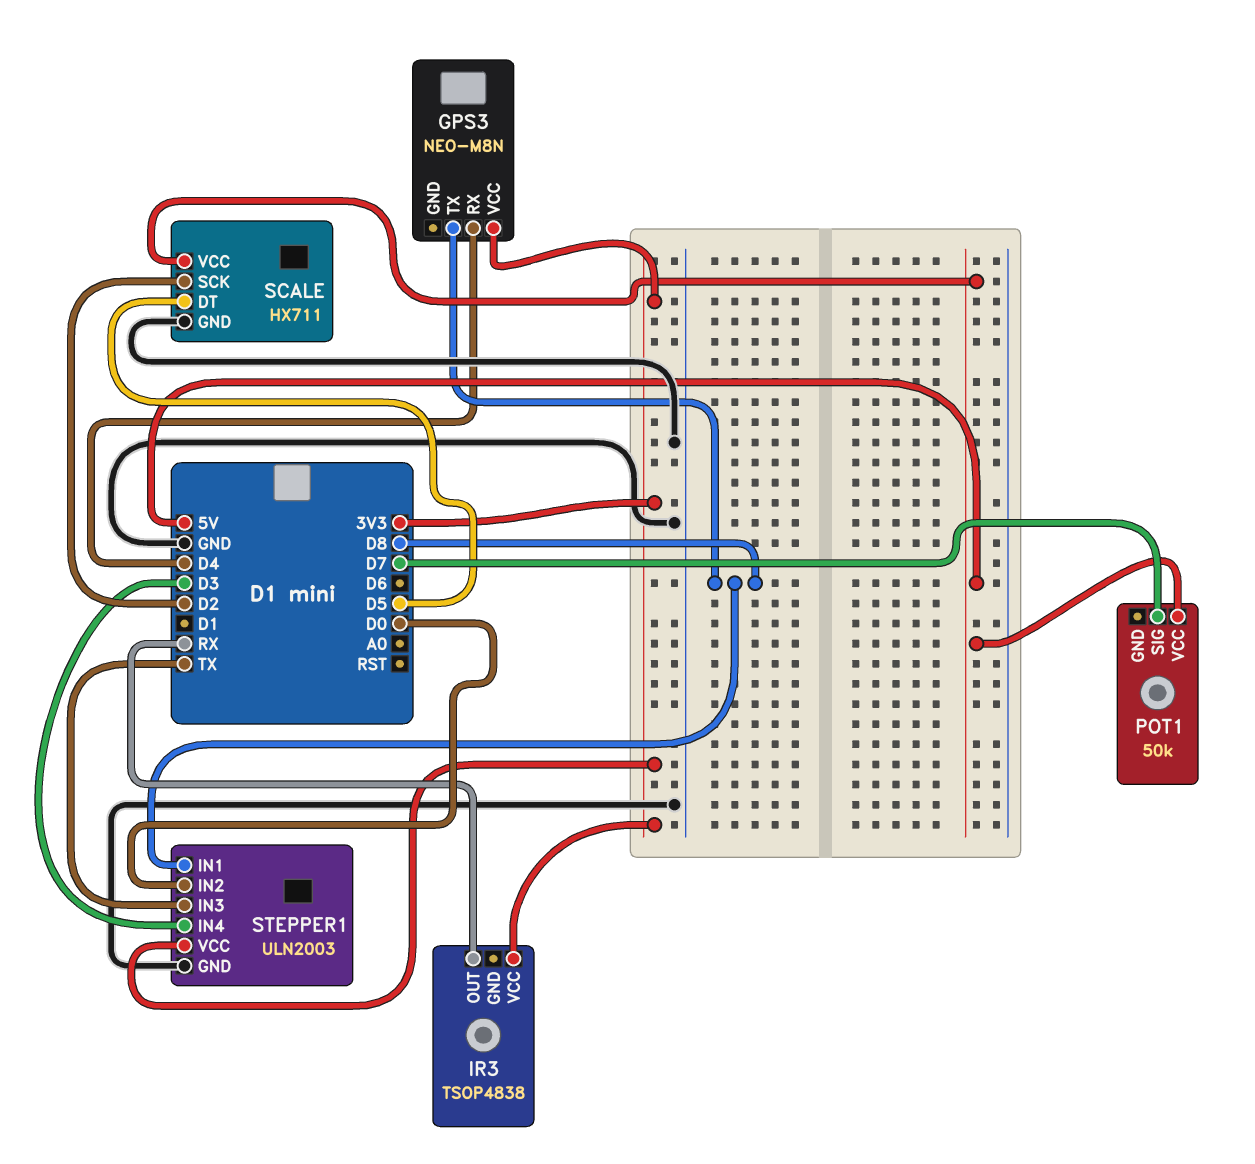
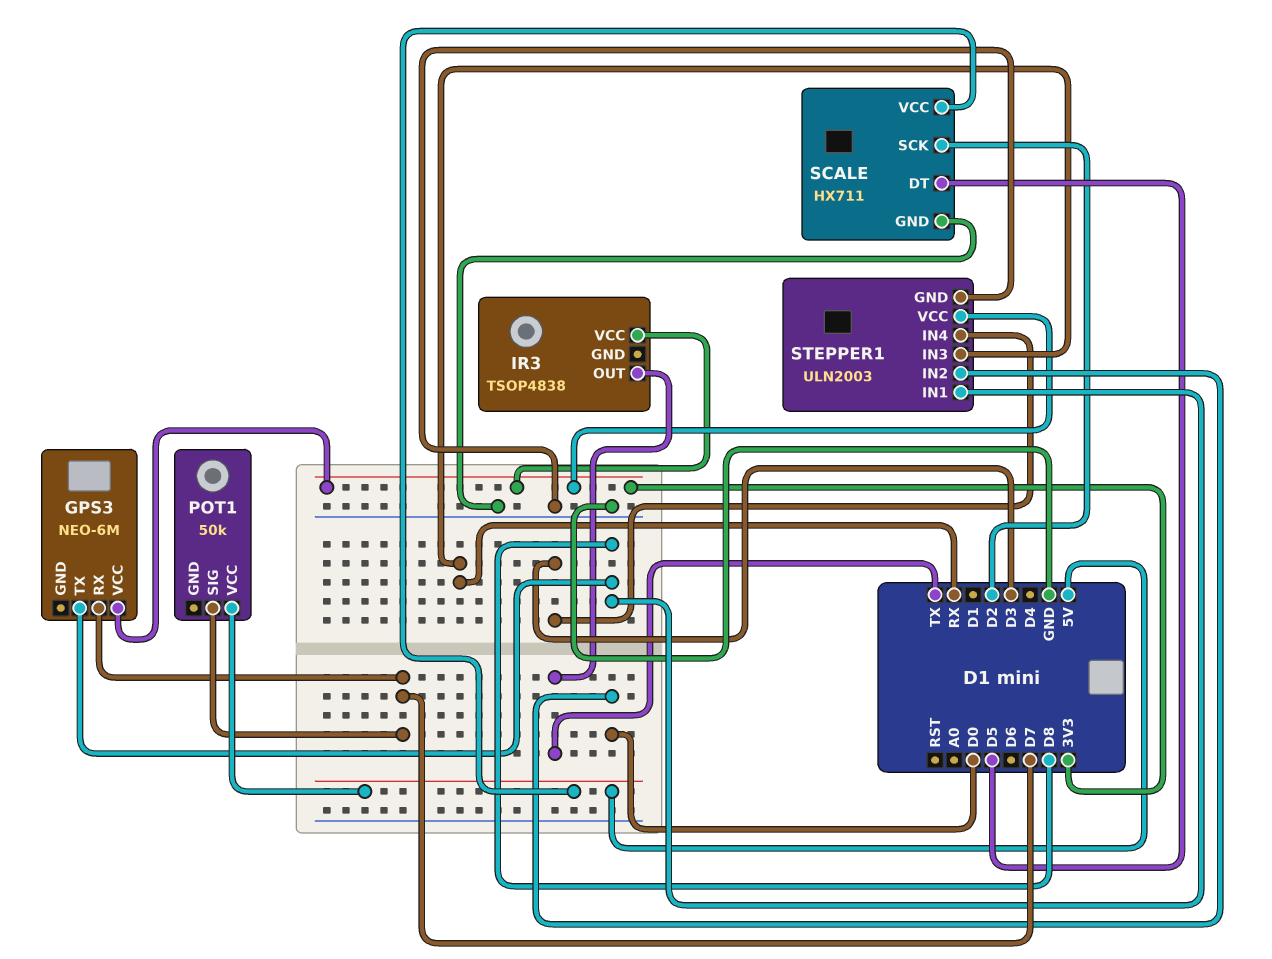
GPS3: NEO-M8N -> NEO-6M
GPS3 pin RX: D4 -> D7
IR3 pin OUT: RX -> TX
STEPPER1 pin IN3: TX -> RX

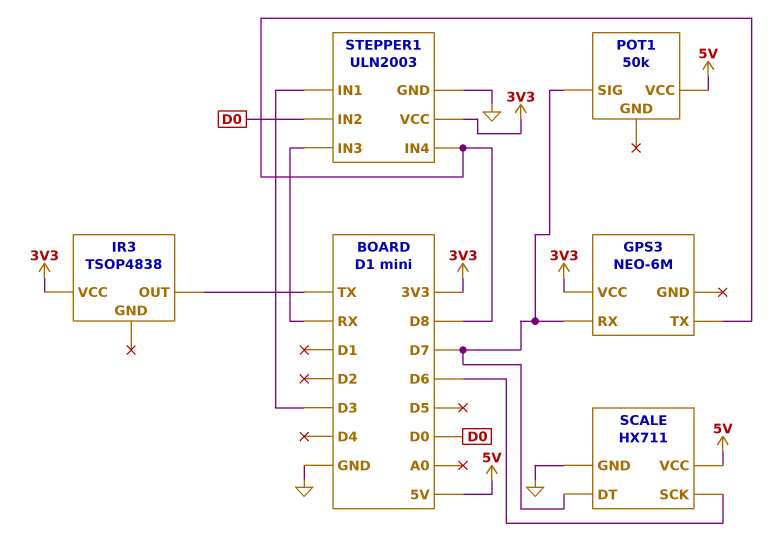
SCALE pin DT: D5 -> D7
SCALE pin SCK: D2 -> D6
STEPPER1 pin IN1: D8 -> D3
STEPPER1 pin IN4: D3 -> D8

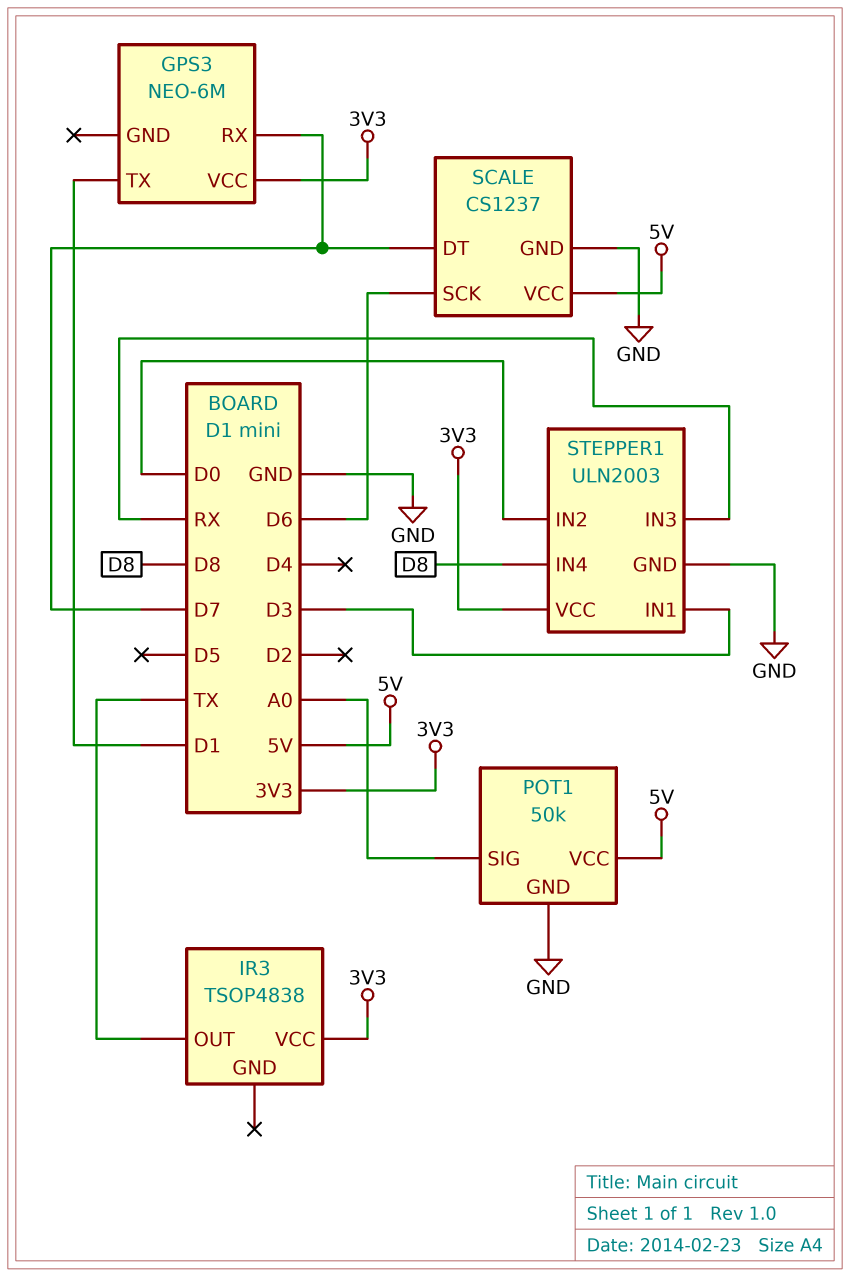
GPS3 pin TX: D8 -> D1
POT1 pin GND: none -> GND
POT1 pin SIG: D7 -> A0
SCALE: HX711 -> CS1237

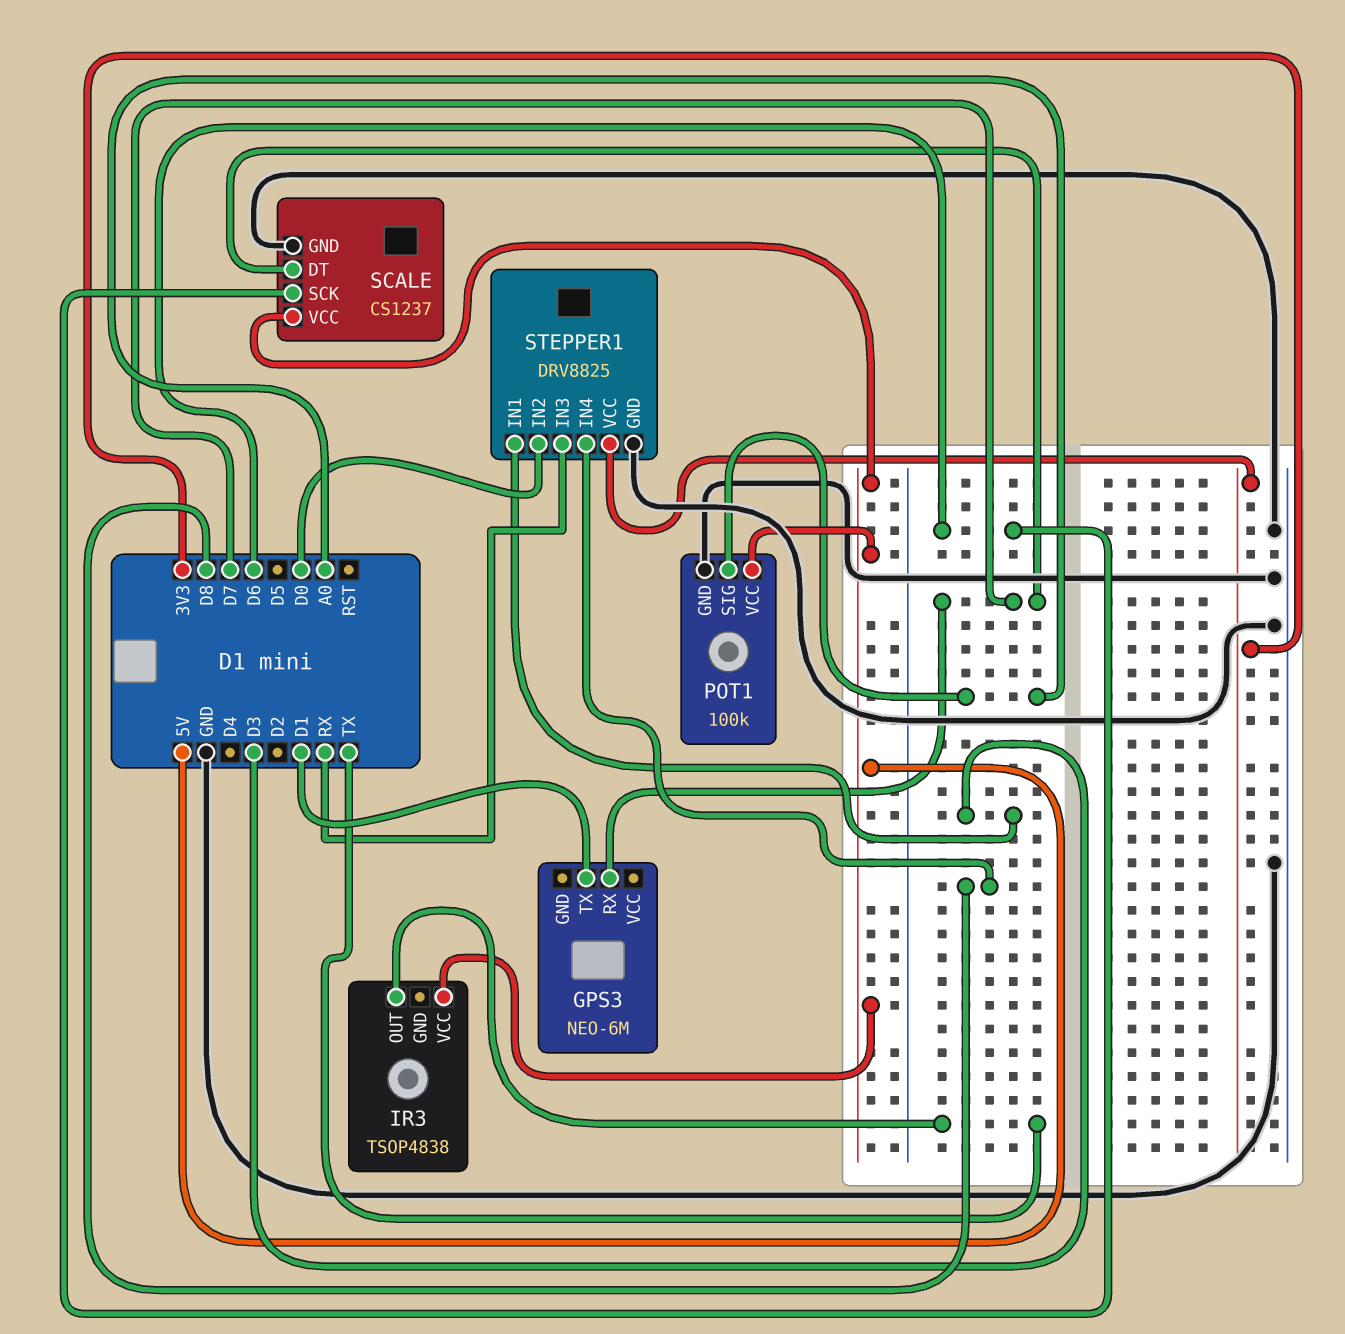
GPS3 pin VCC: 3V3 -> none
IR3 pin VCC: 3V3 -> 5V
POT1: 50k -> 100k
STEPPER1: ULN2003 -> DRV8825

